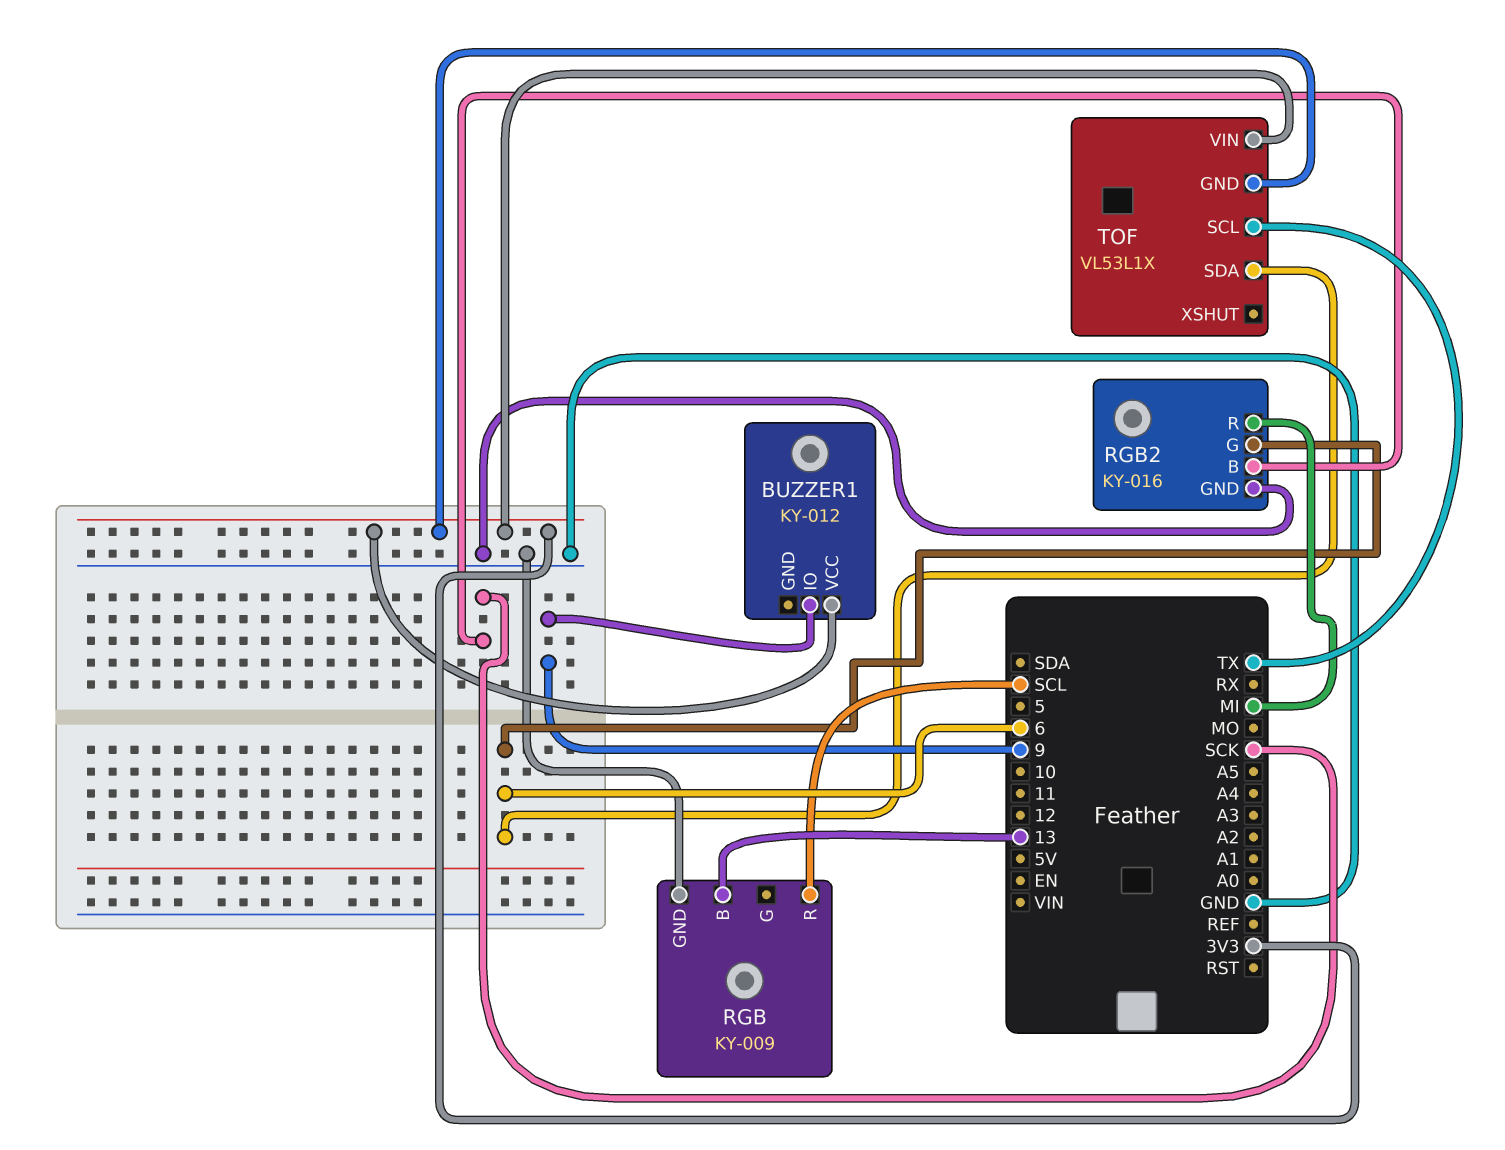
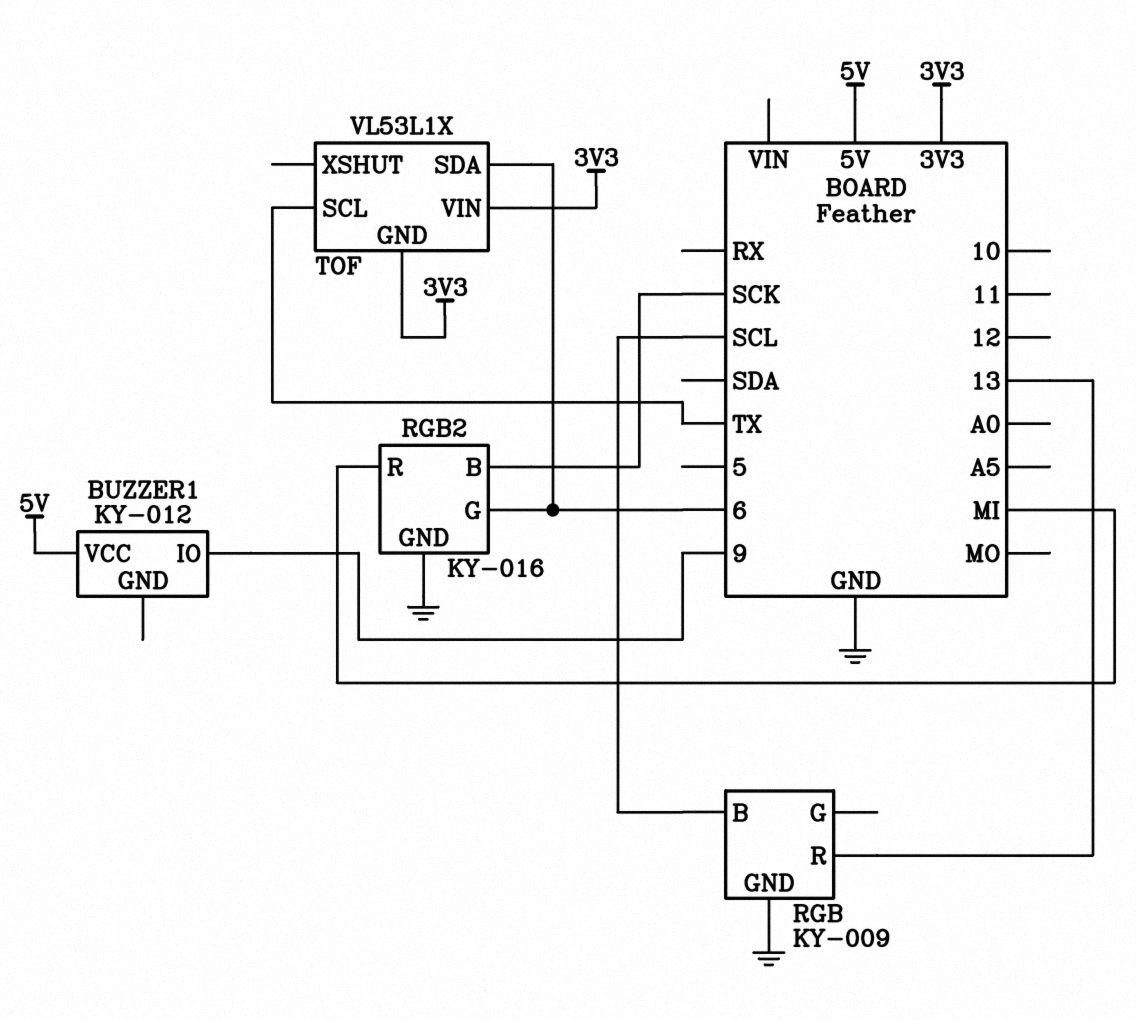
BUZZER1 pin VCC: 3V3 -> 5V
RGB pin B: 13 -> SCL
RGB pin R: SCL -> 13

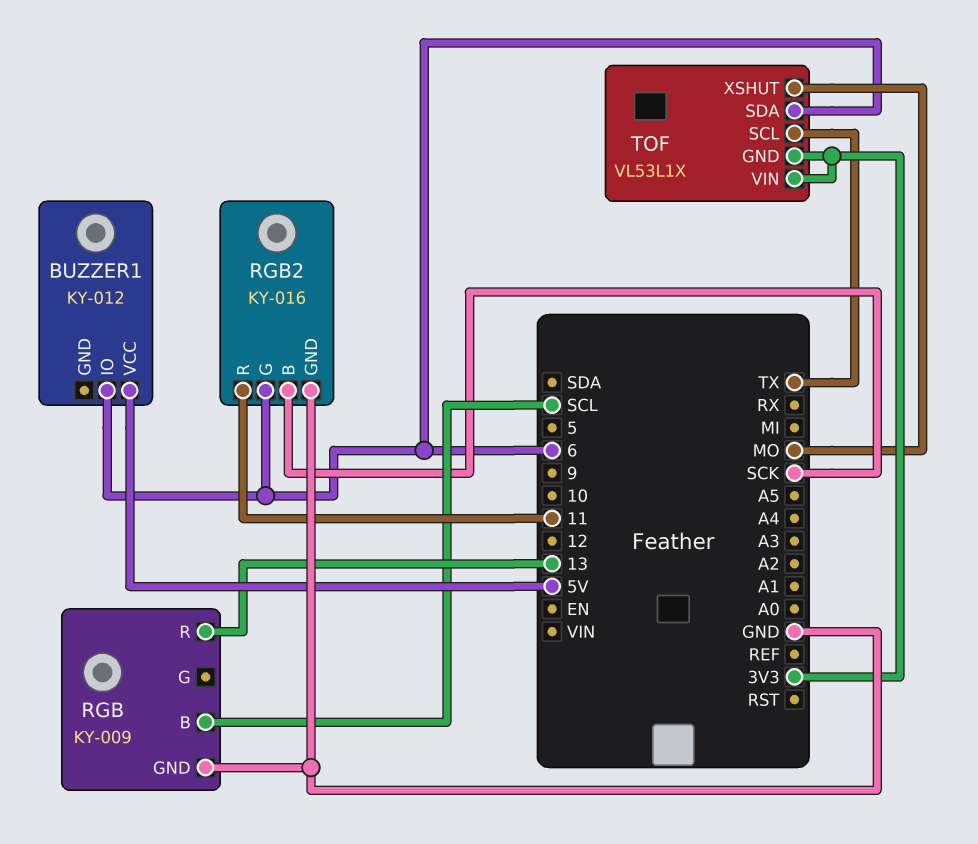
BUZZER1 pin IO: 9 -> 6
RGB2 pin R: MI -> 11
TOF pin XSHUT: none -> MO

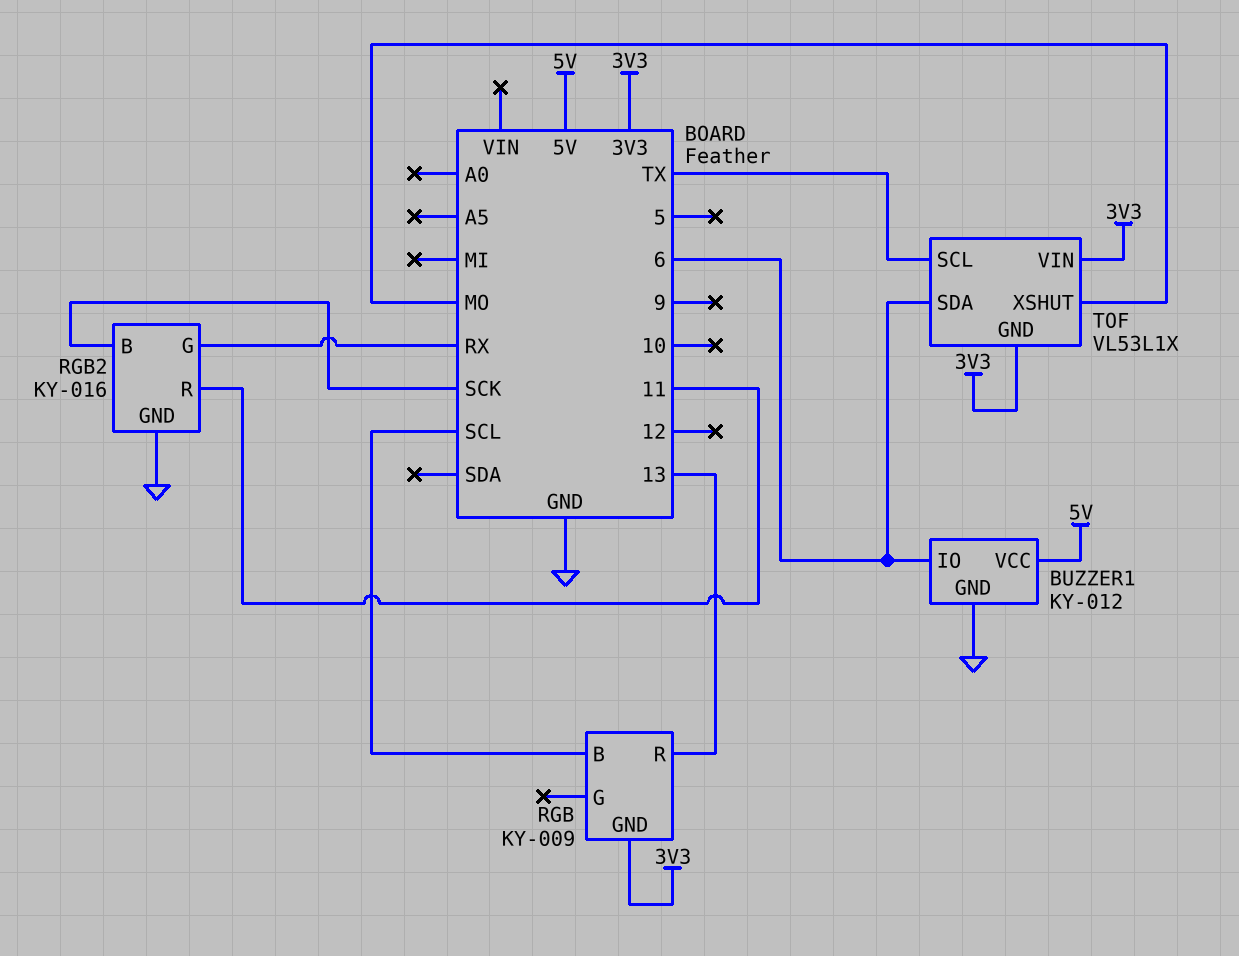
BUZZER1 pin GND: none -> GND
RGB pin GND: GND -> 3V3
RGB2 pin G: 6 -> RX

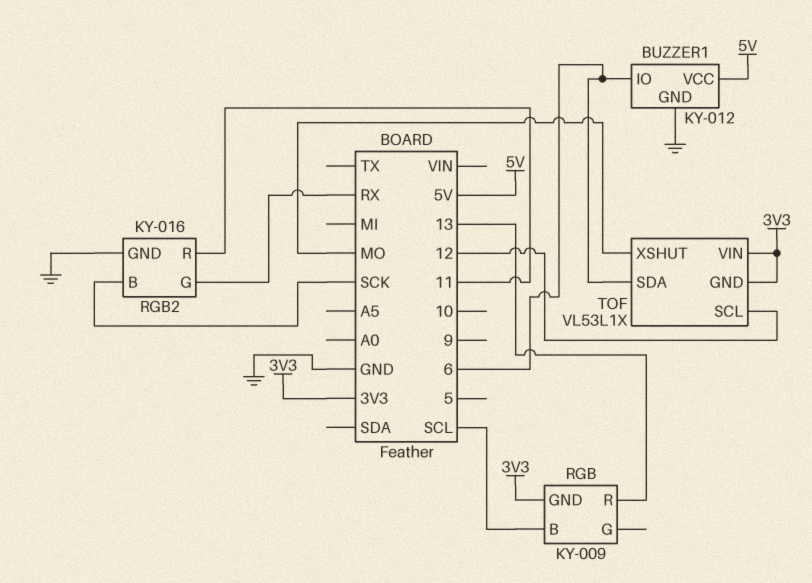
TOF pin SCL: TX -> 12

